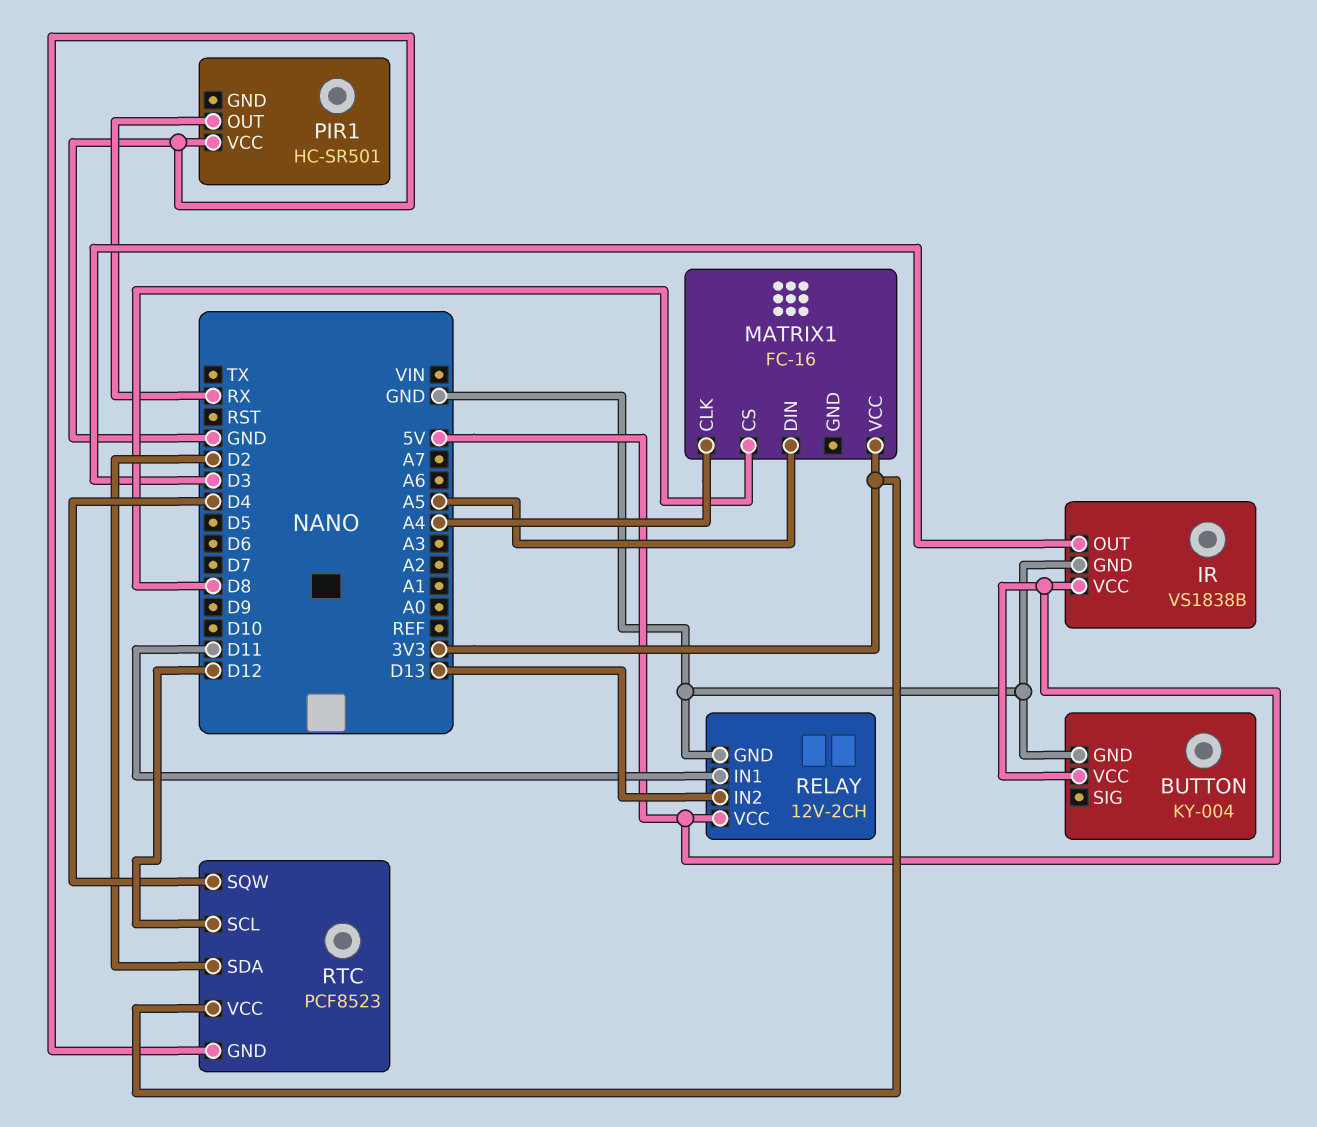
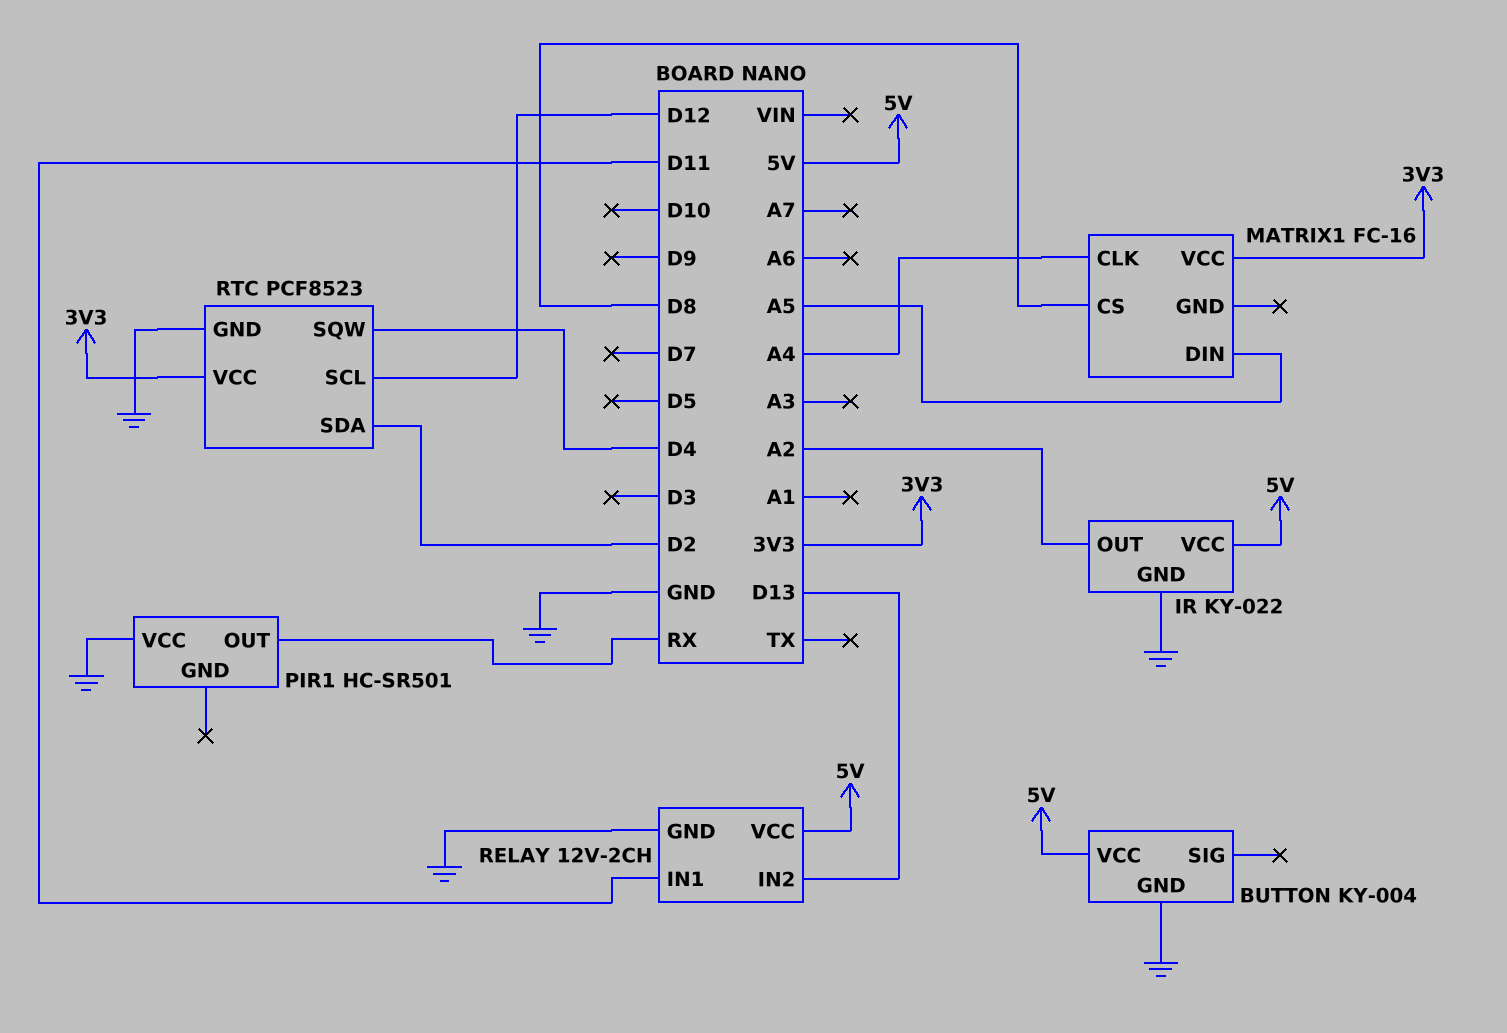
IR: VS1838B -> KY-022
IR pin OUT: D3 -> A2

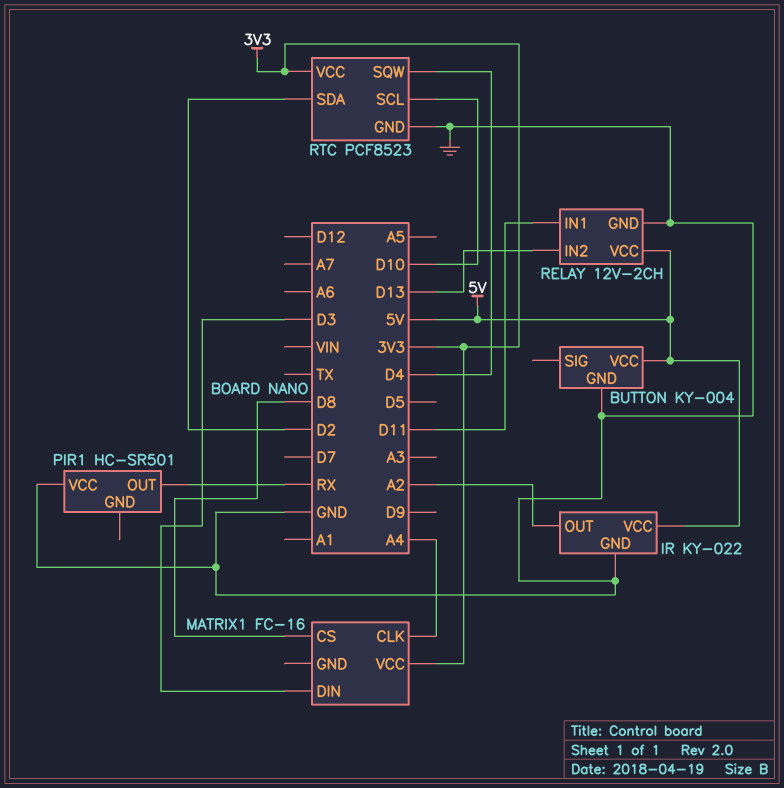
MATRIX1 pin DIN: A5 -> D3
RTC pin SCL: D12 -> D10

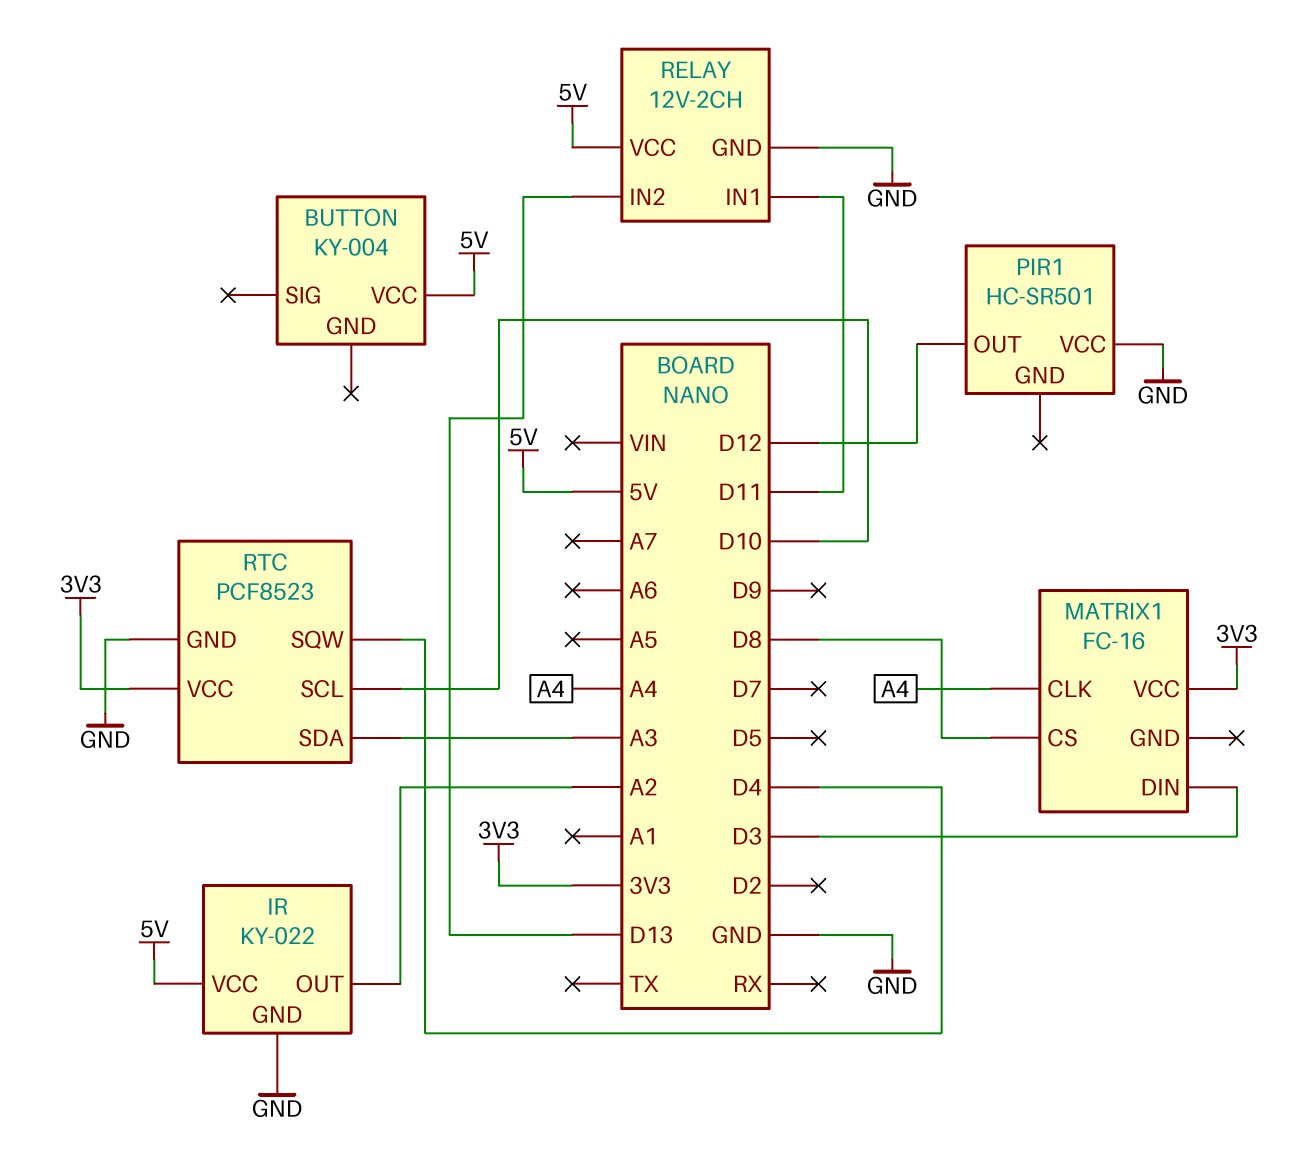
BUTTON pin GND: GND -> none
PIR1 pin OUT: RX -> D12
RTC pin SDA: D2 -> A3

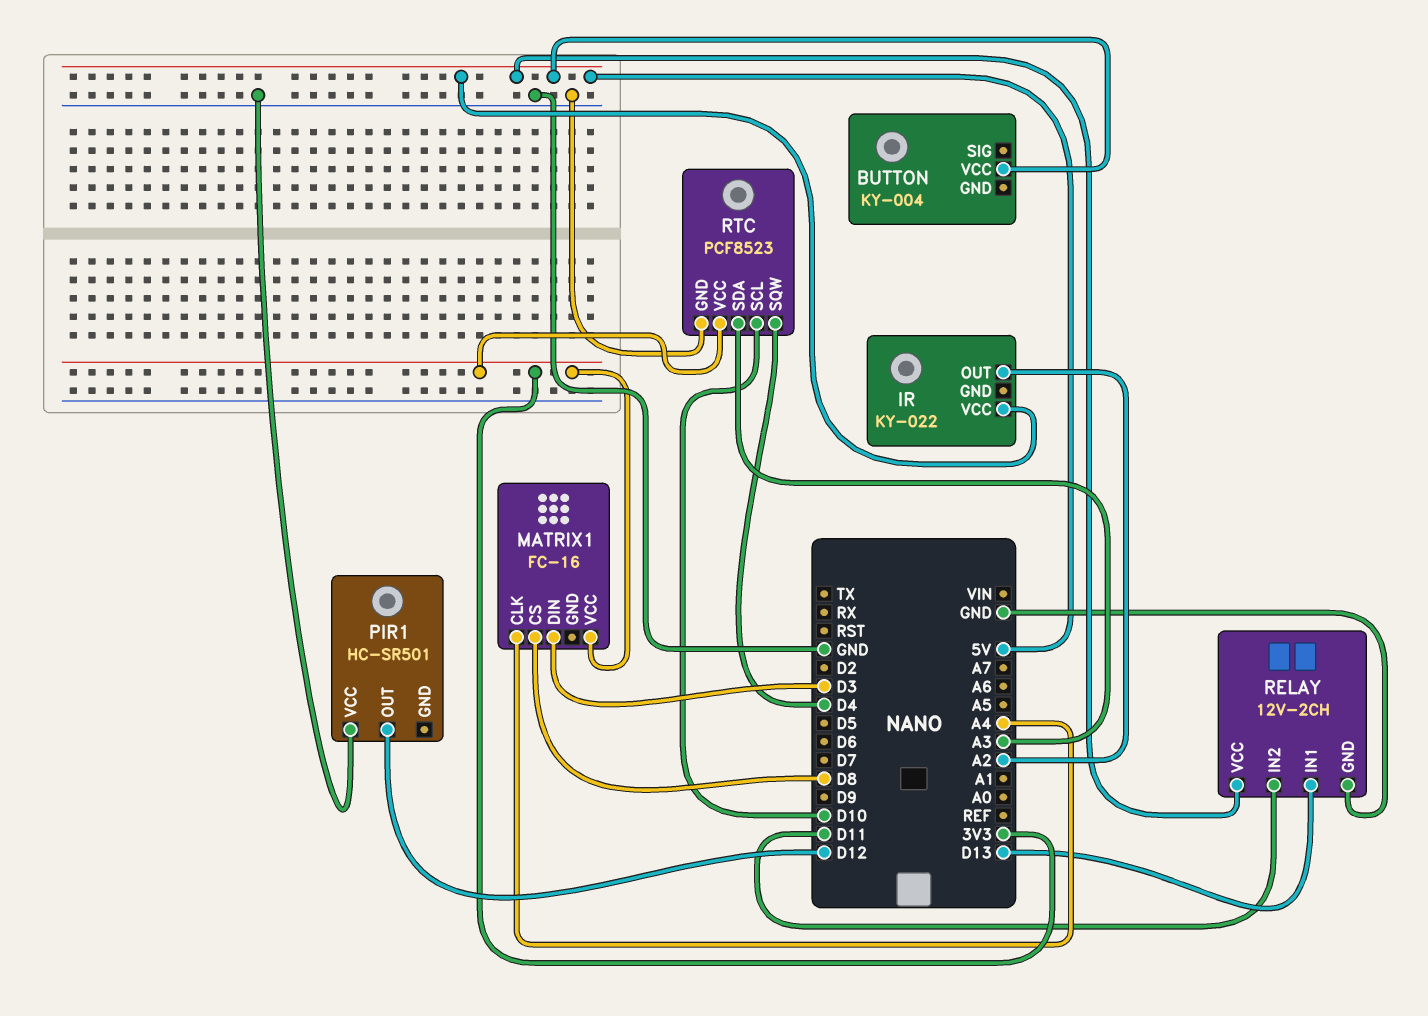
IR pin GND: GND -> none
RELAY pin IN1: D11 -> D13
RELAY pin IN2: D13 -> D11

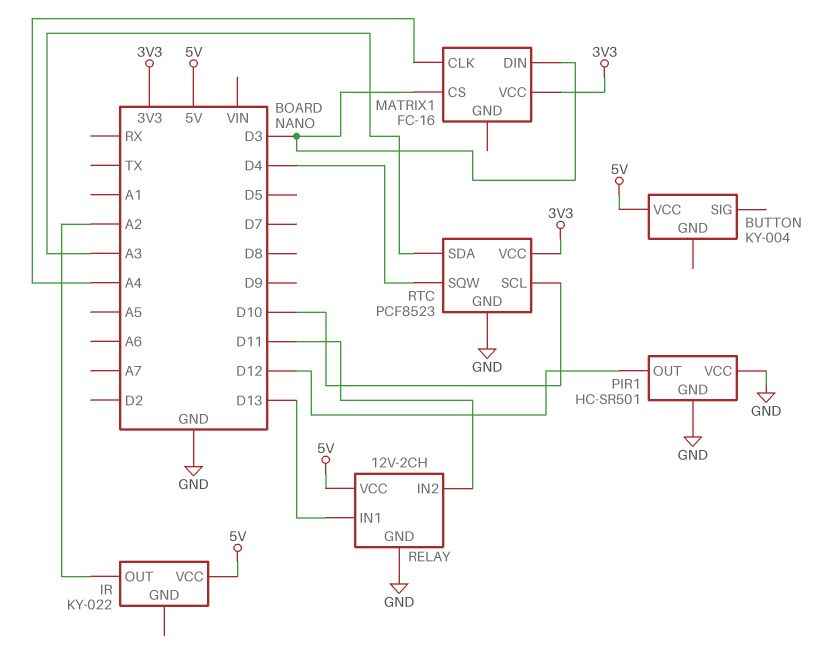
MATRIX1 pin CS: D8 -> D3
PIR1 pin GND: none -> GND

